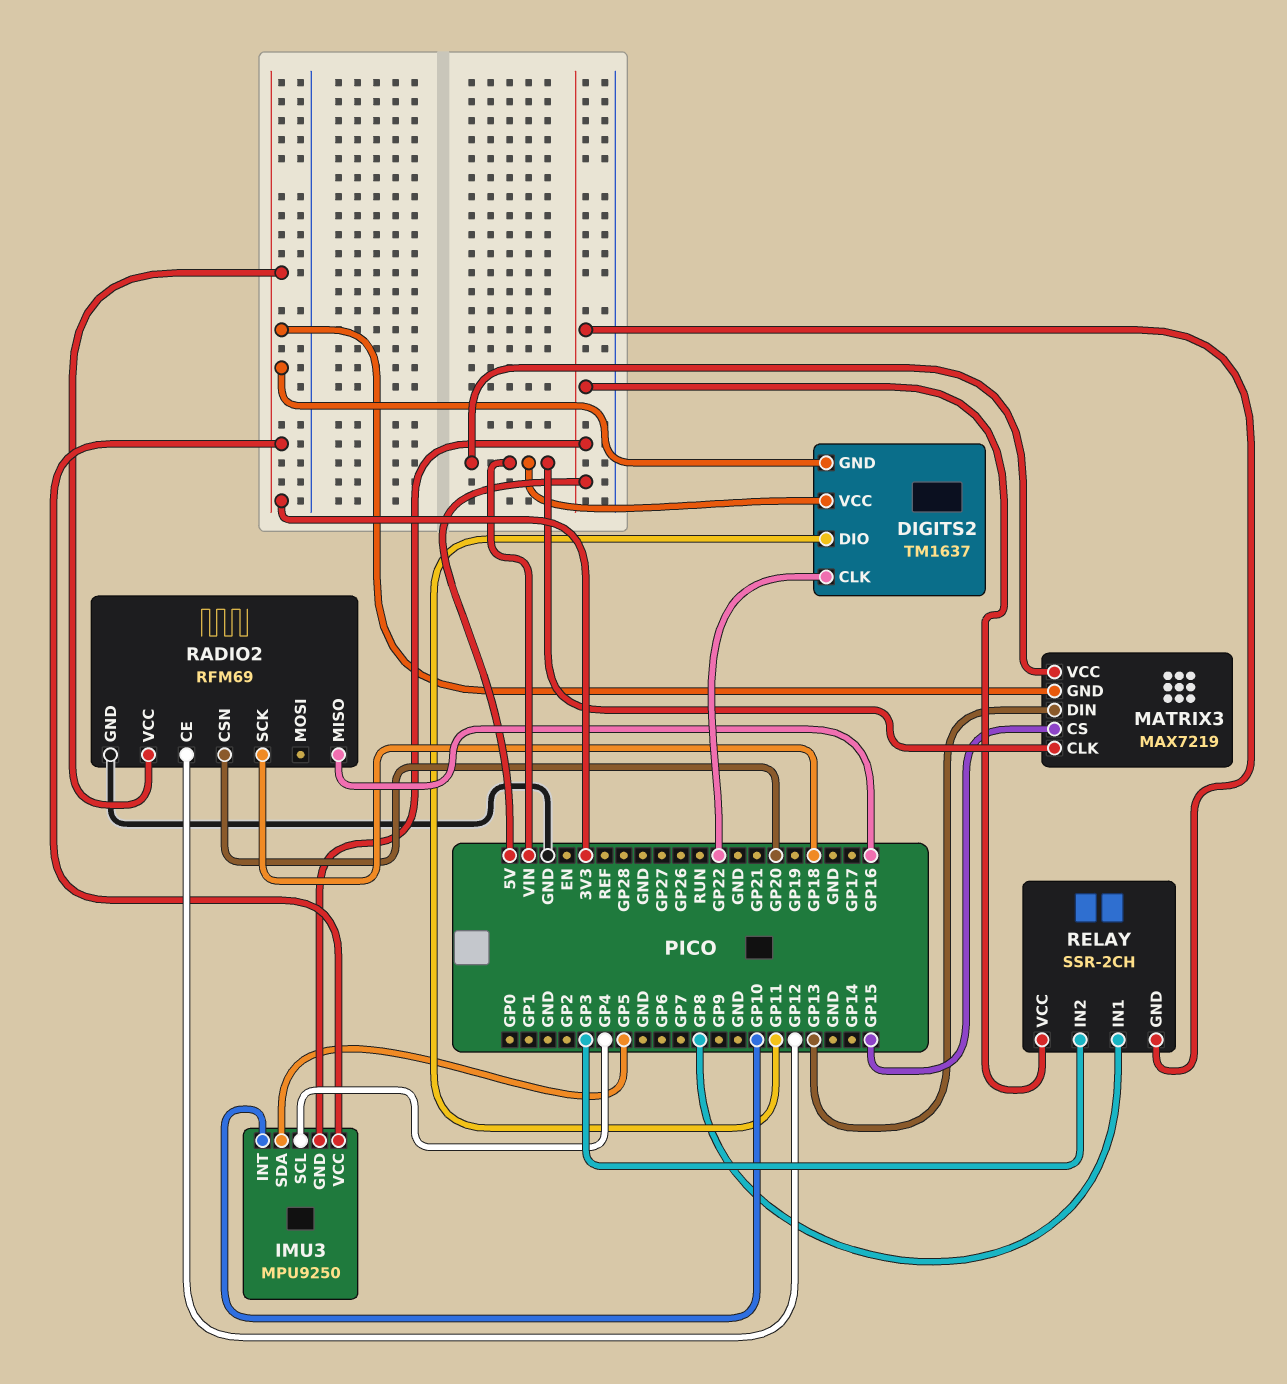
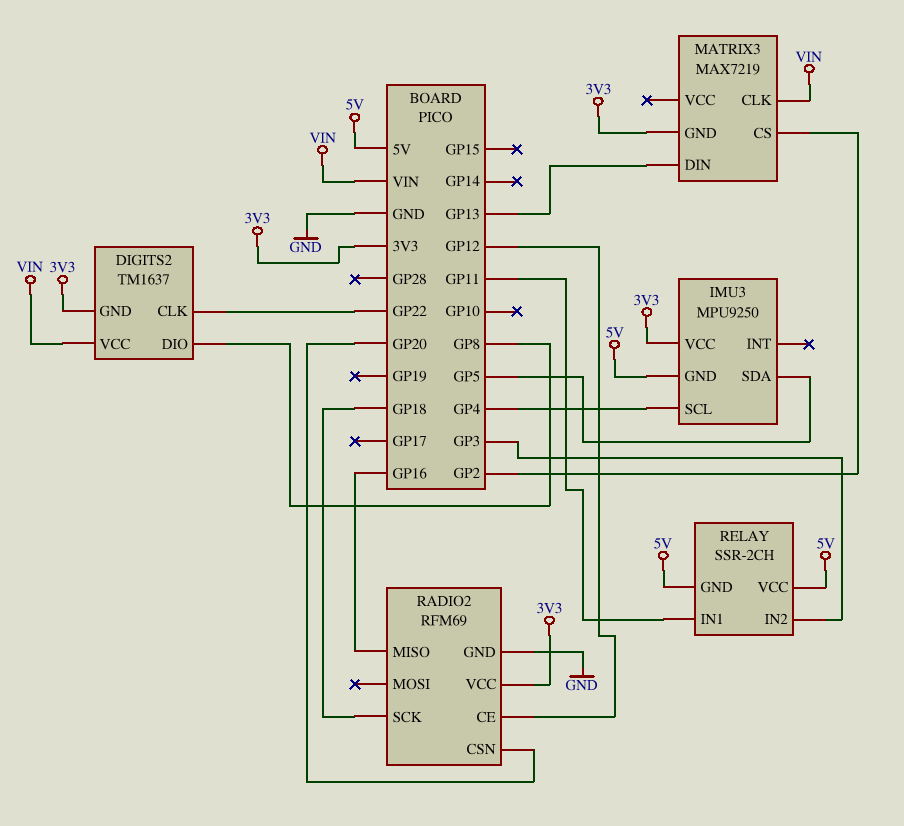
DIGITS2 pin DIO: GP11 -> GP8
IMU3 pin INT: GP10 -> none
MATRIX3 pin CS: GP15 -> GP2
MATRIX3 pin VCC: VIN -> none
RELAY pin IN1: GP8 -> GP11

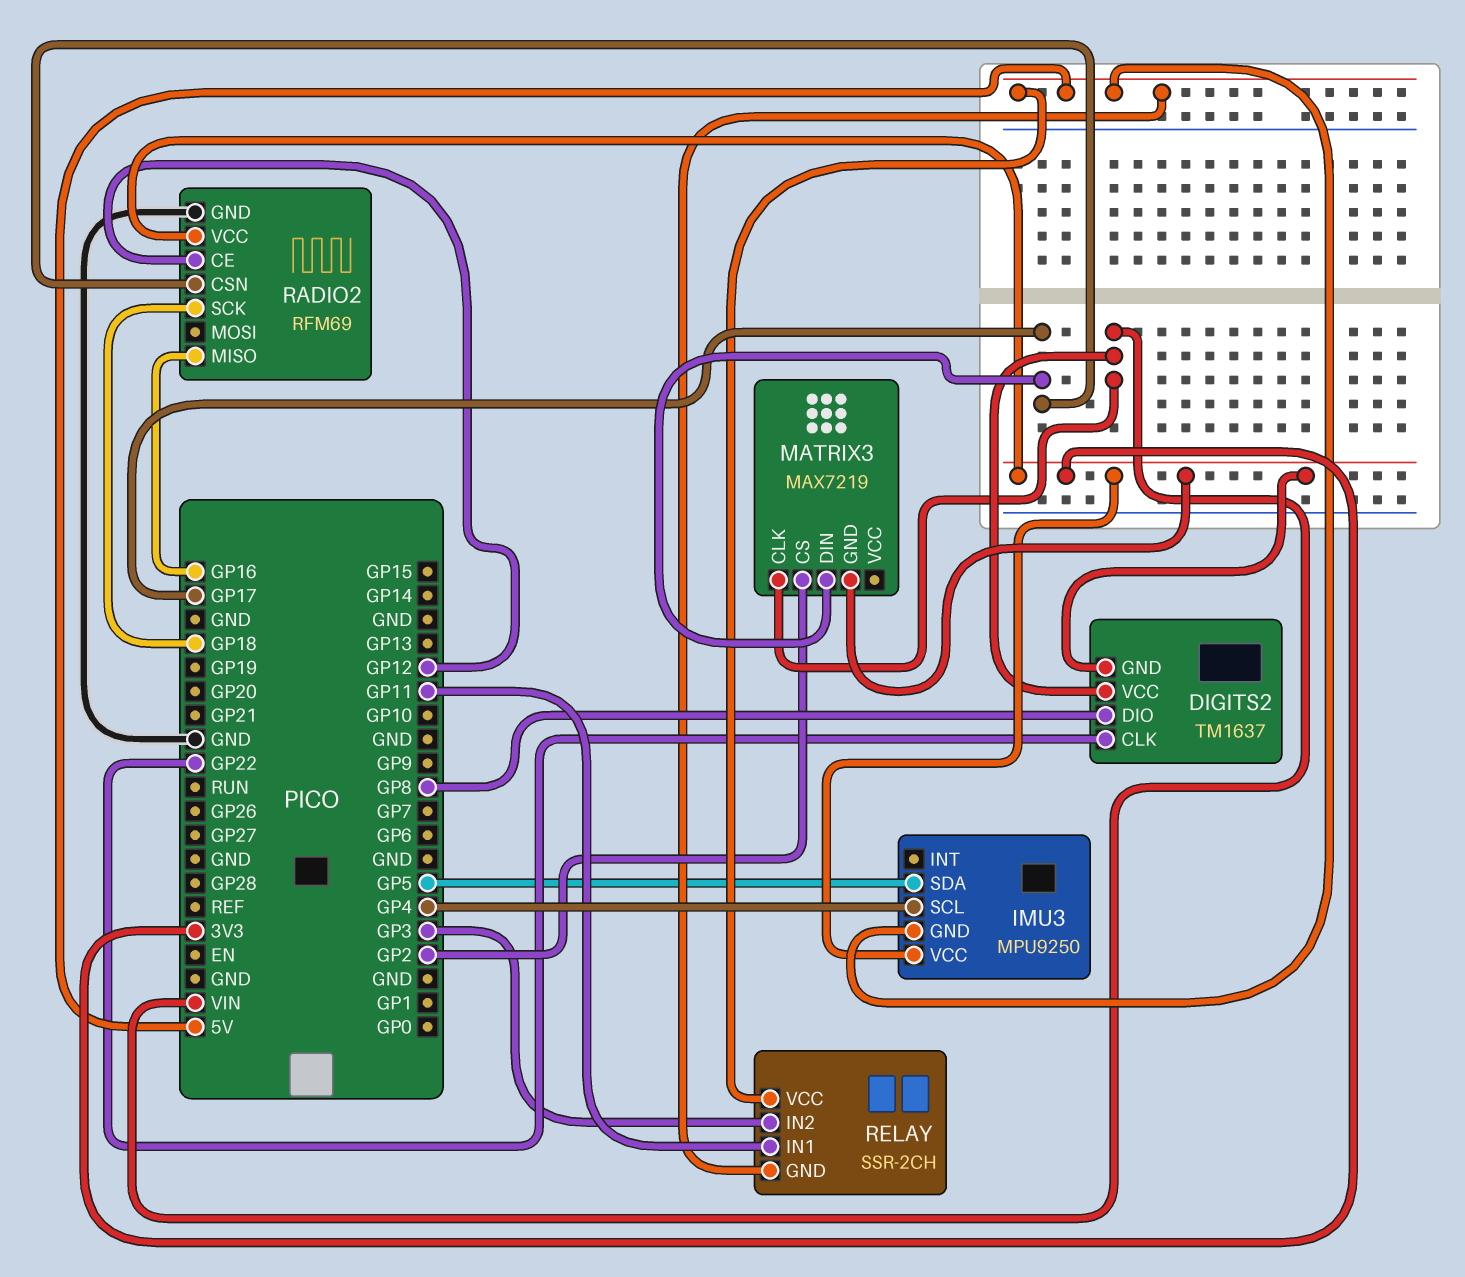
MATRIX3 pin DIN: GP13 -> GP17
RADIO2 pin CSN: GP20 -> GP17

